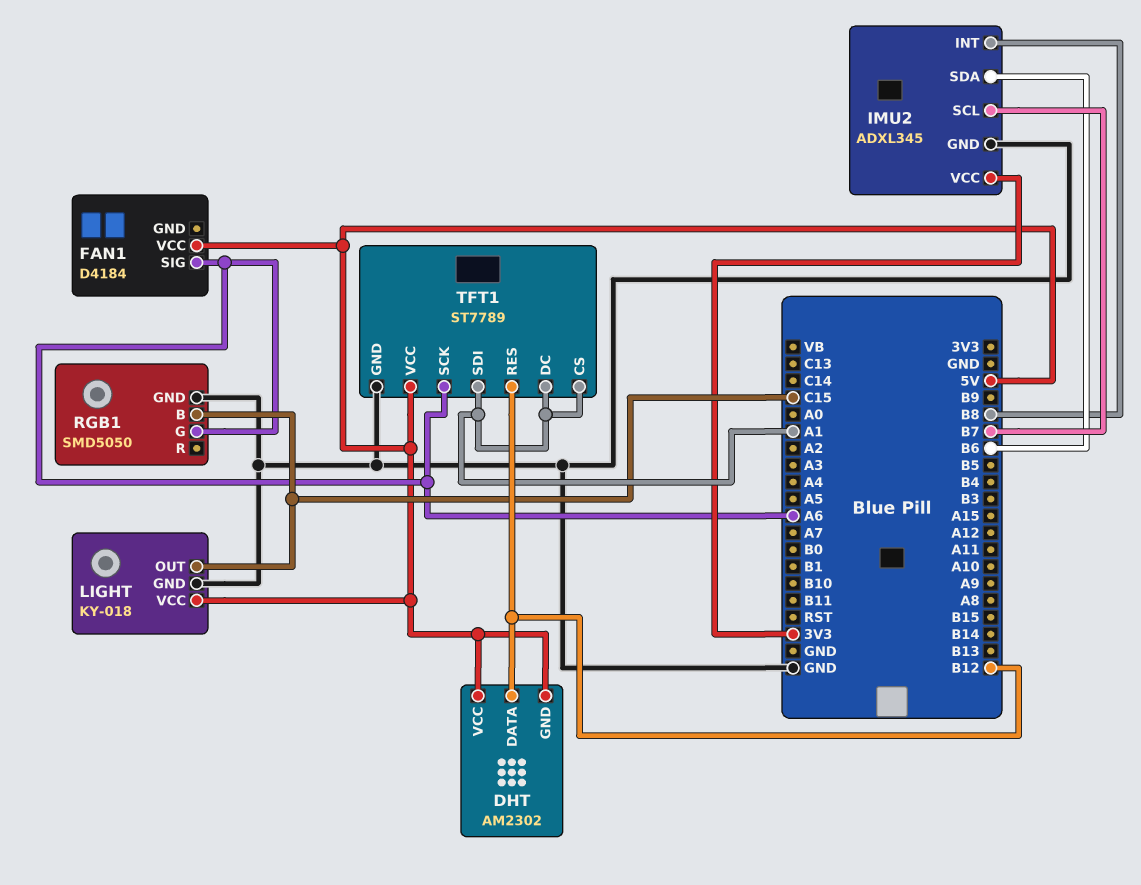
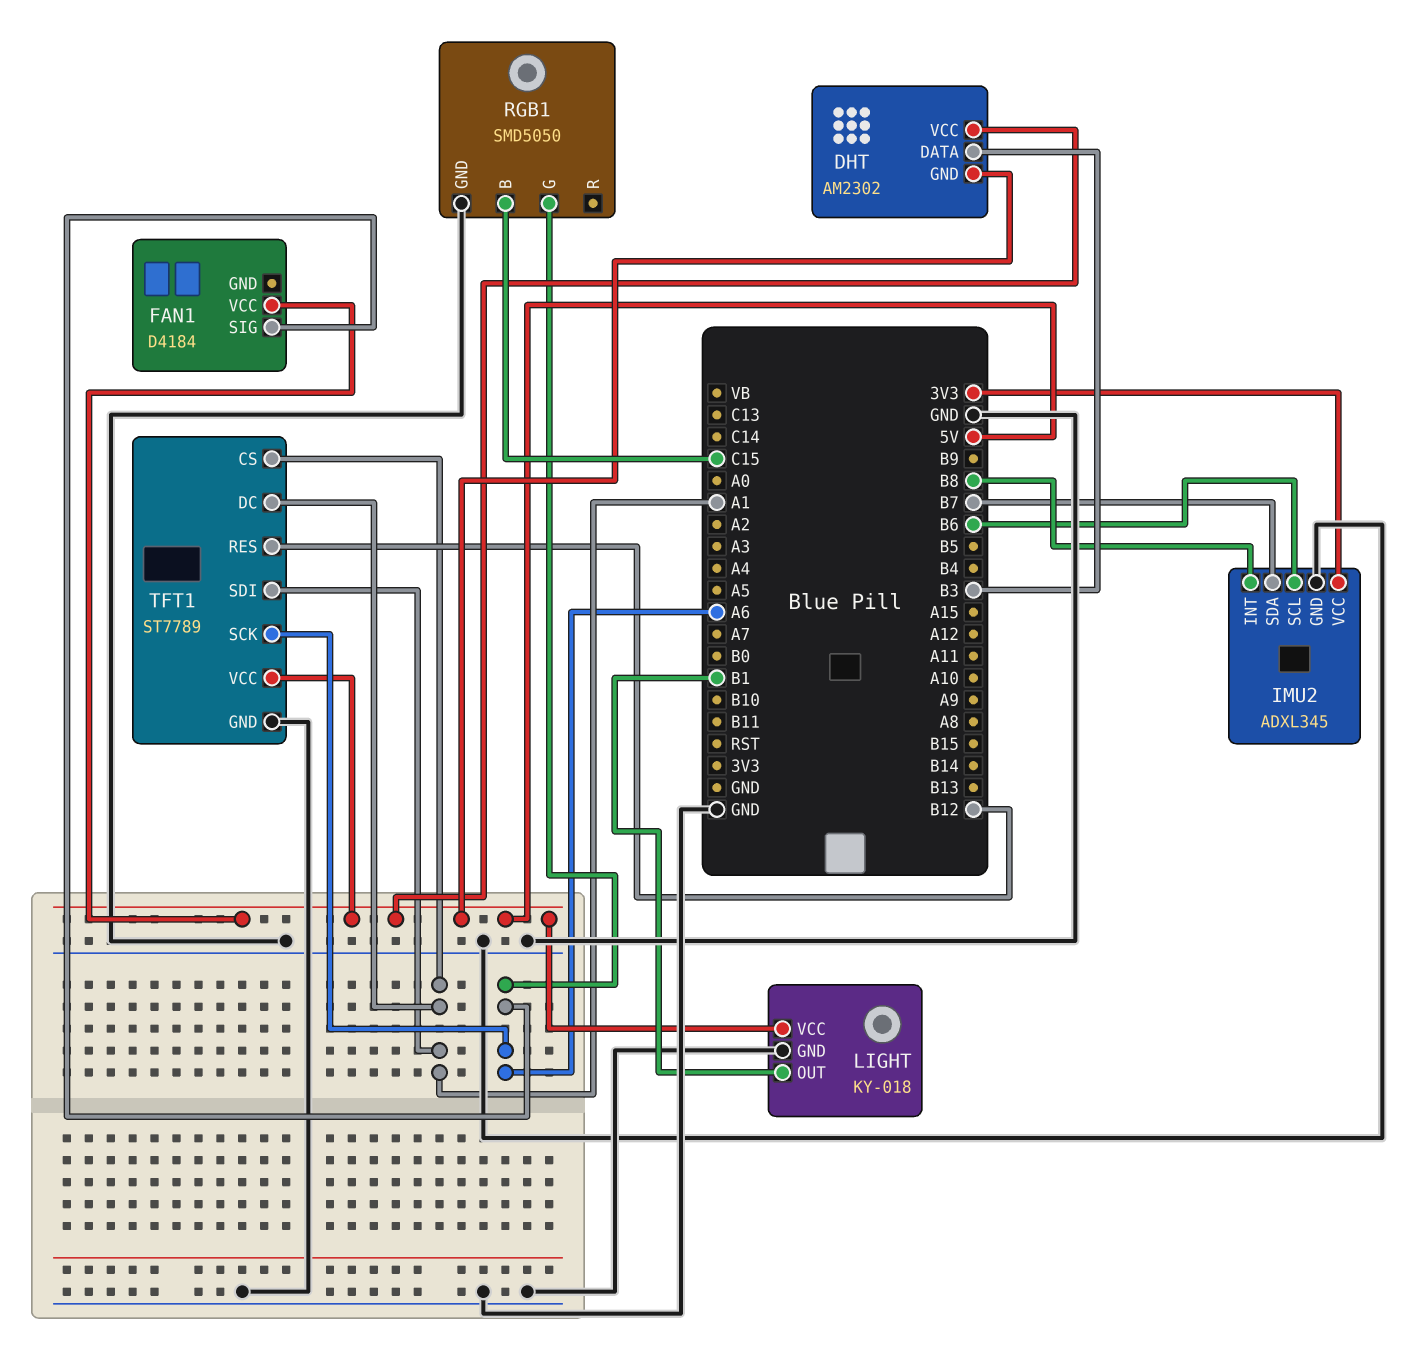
DHT pin DATA: B12 -> B3
IMU2 pin SCL: B7 -> B6
IMU2 pin SDA: B6 -> B7
LIGHT pin OUT: C15 -> B1

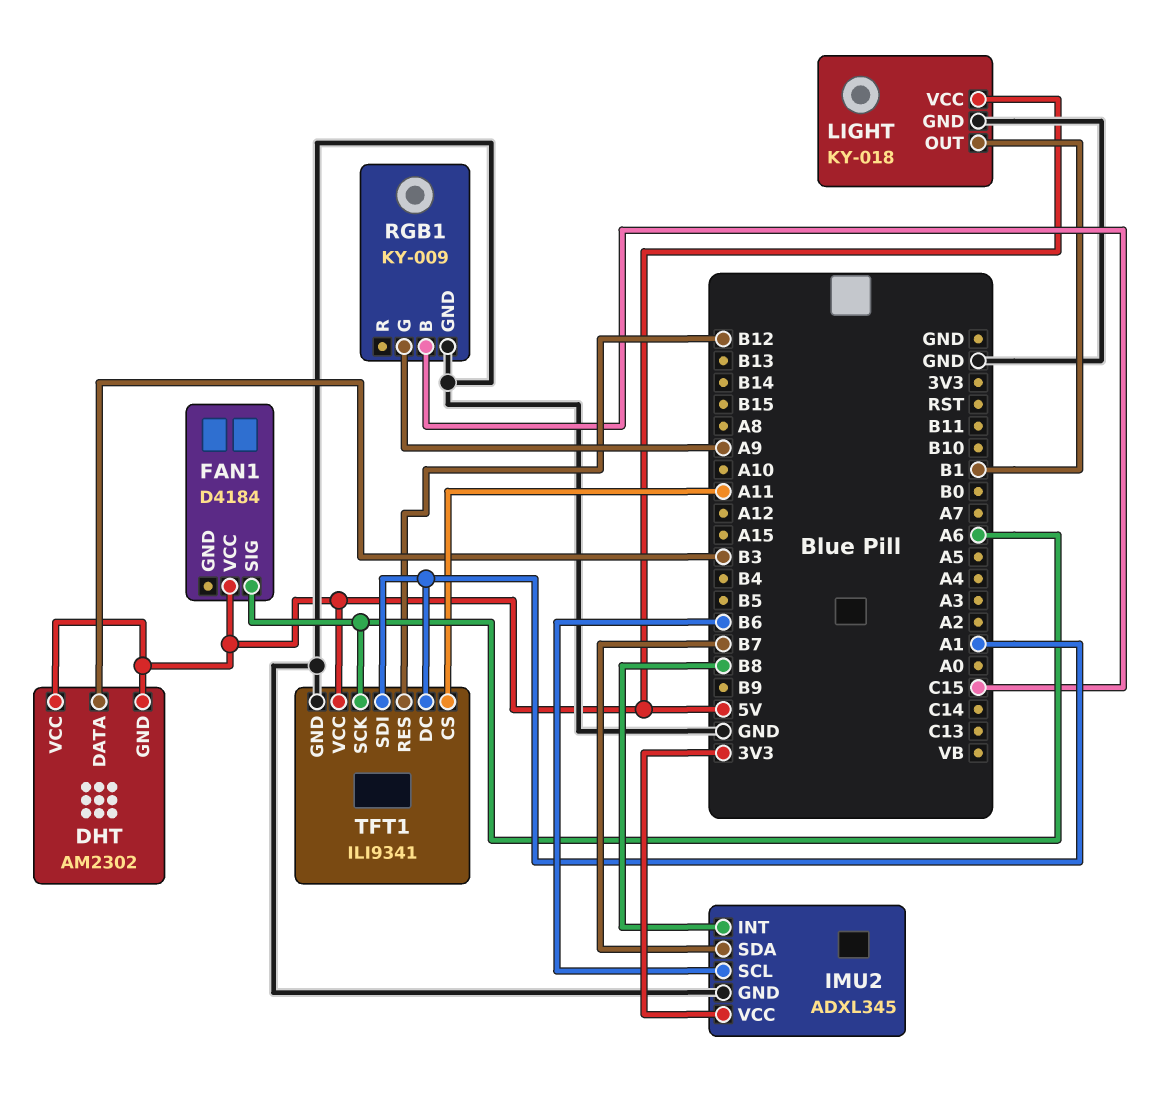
RGB1: SMD5050 -> KY-009
RGB1 pin G: A6 -> A9
TFT1: ST7789 -> ILI9341
TFT1 pin CS: A1 -> A11

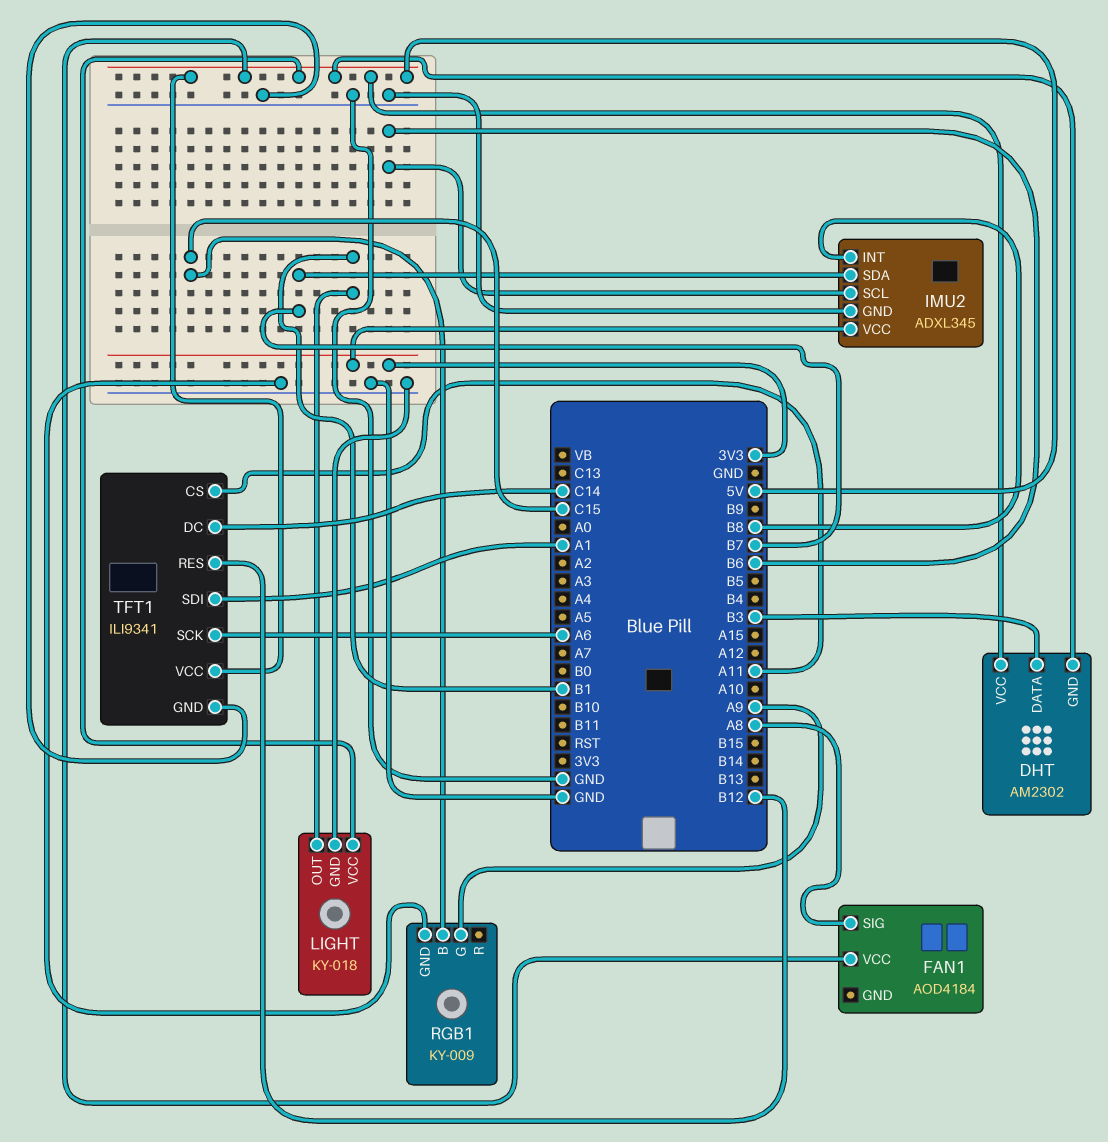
FAN1: D4184 -> AOD4184
FAN1 pin SIG: A6 -> A8
TFT1 pin DC: A1 -> C14

